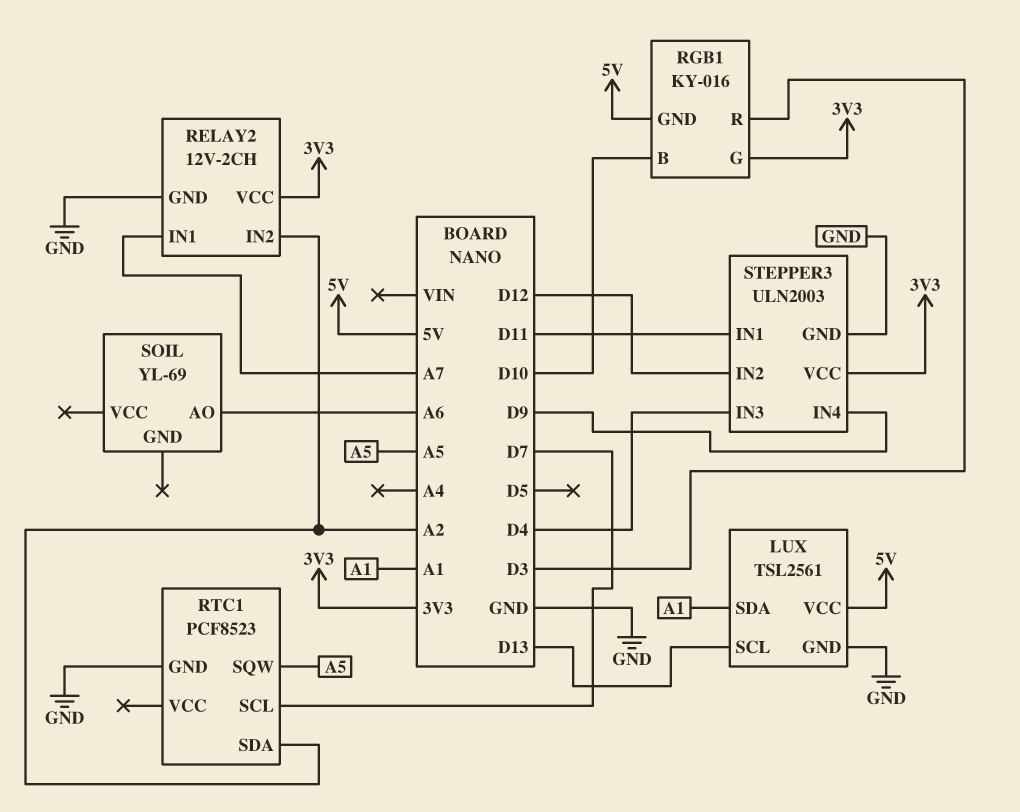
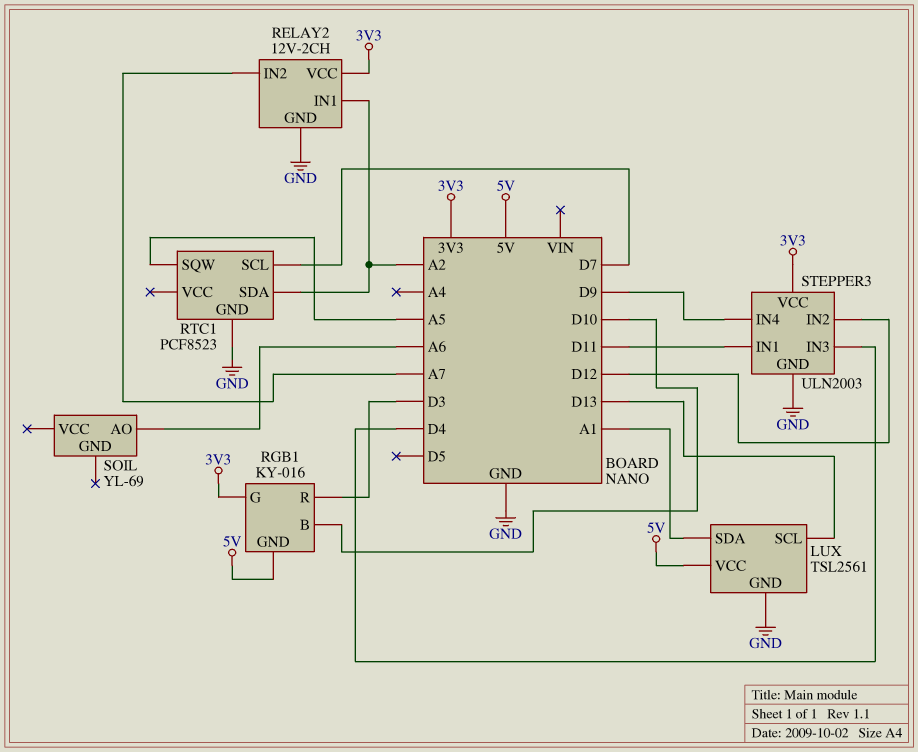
RELAY2 pin IN1: A7 -> A2
RELAY2 pin IN2: A2 -> A7

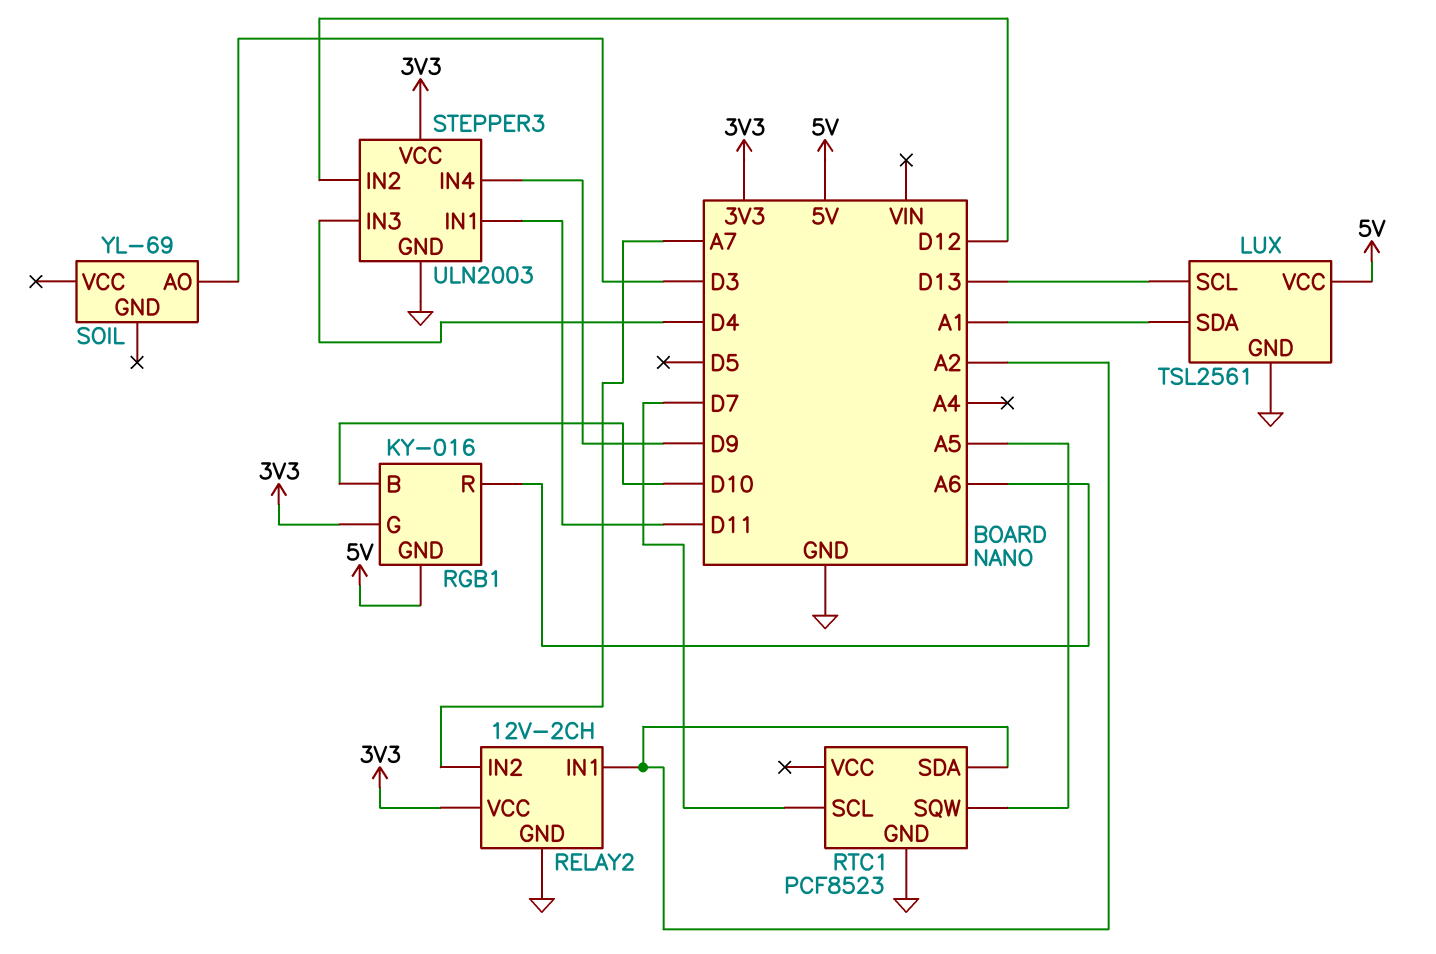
RGB1 pin R: D3 -> A6
SOIL pin AO: A6 -> D3

